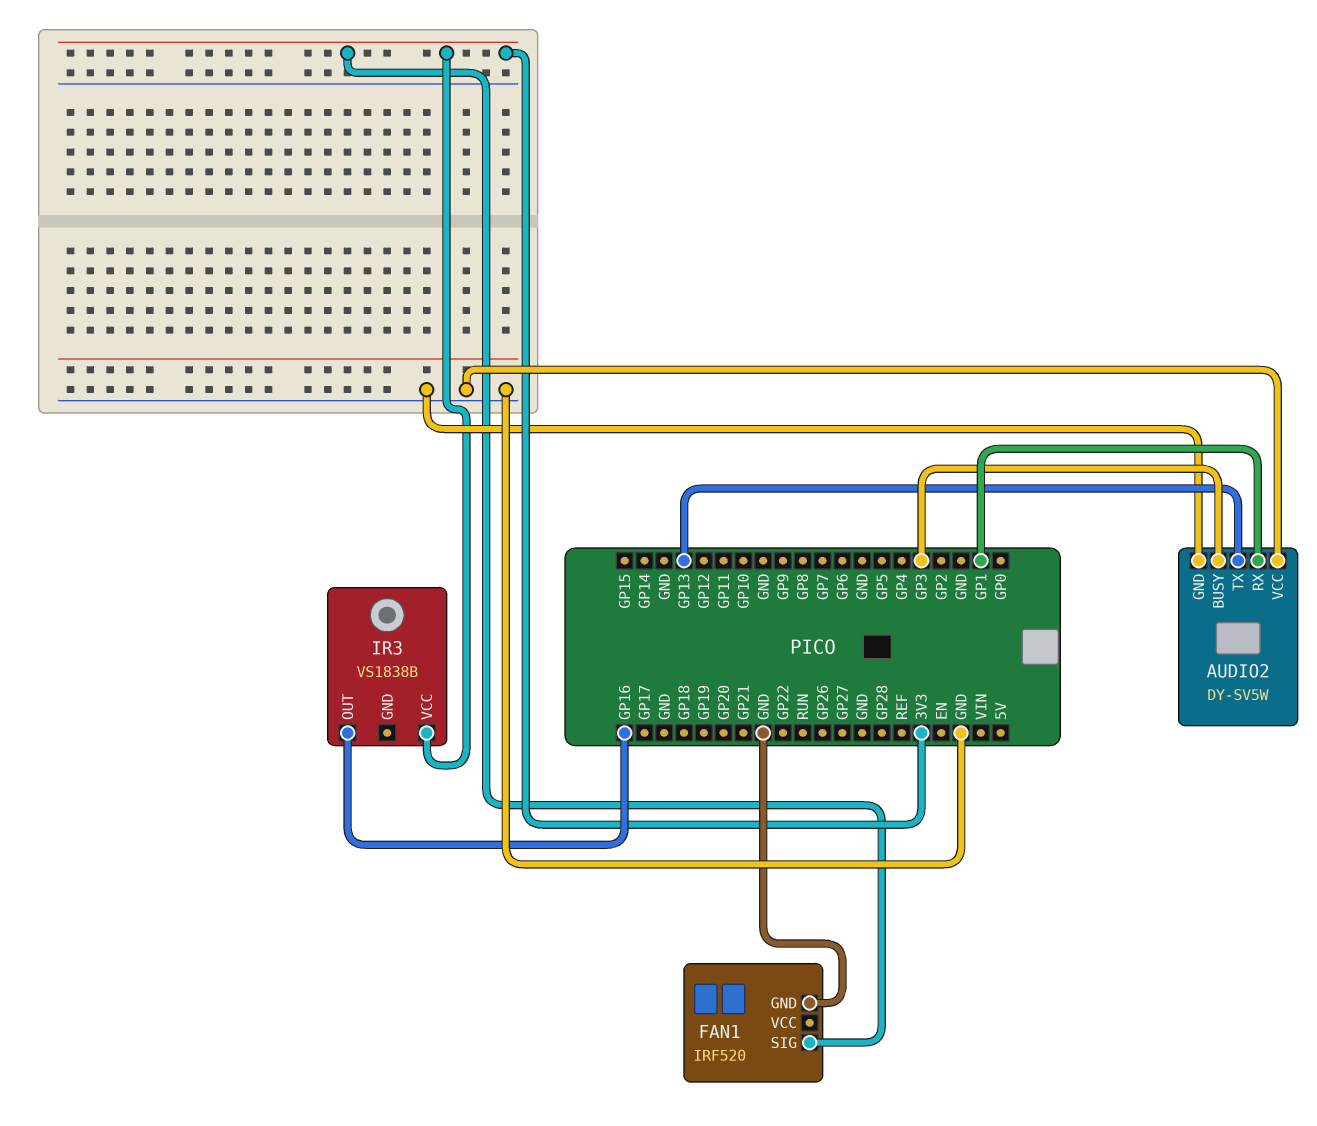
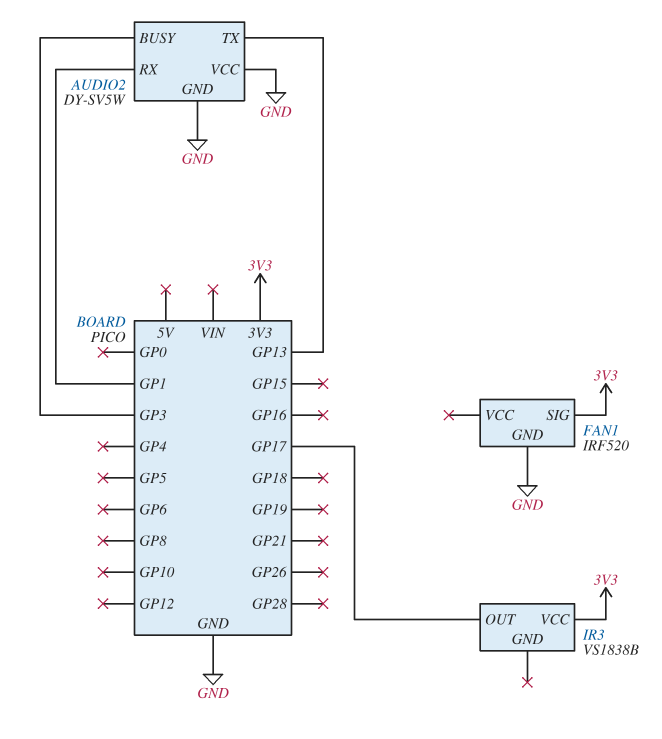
IR3 pin OUT: GP16 -> GP17

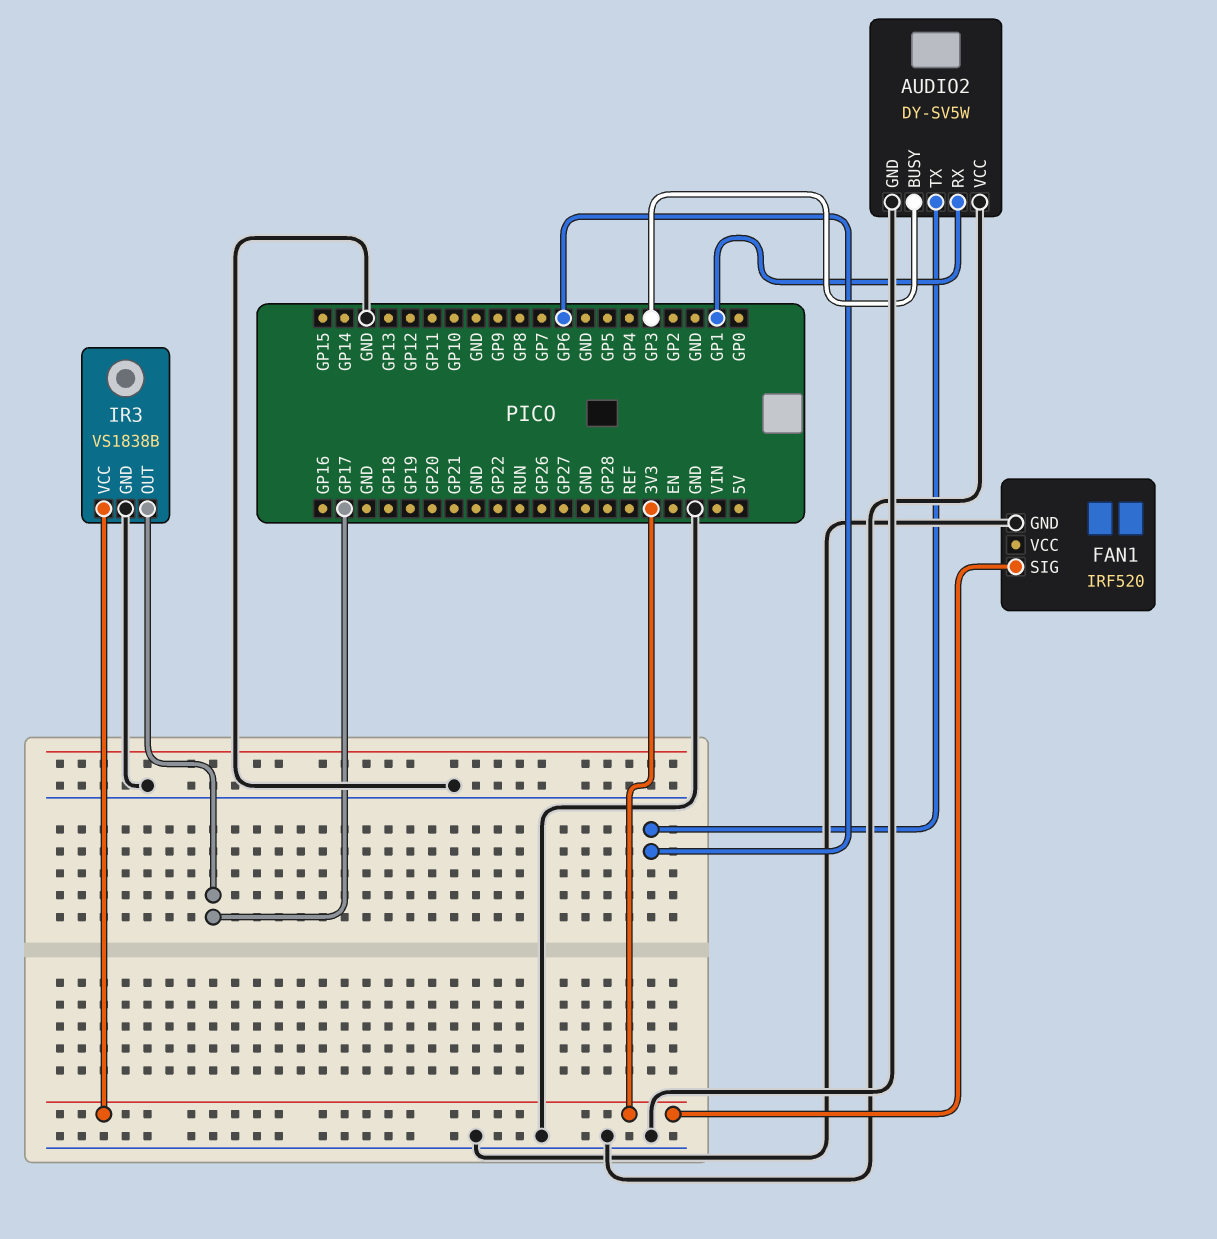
AUDIO2 pin TX: GP13 -> GP6
IR3 pin GND: none -> GND

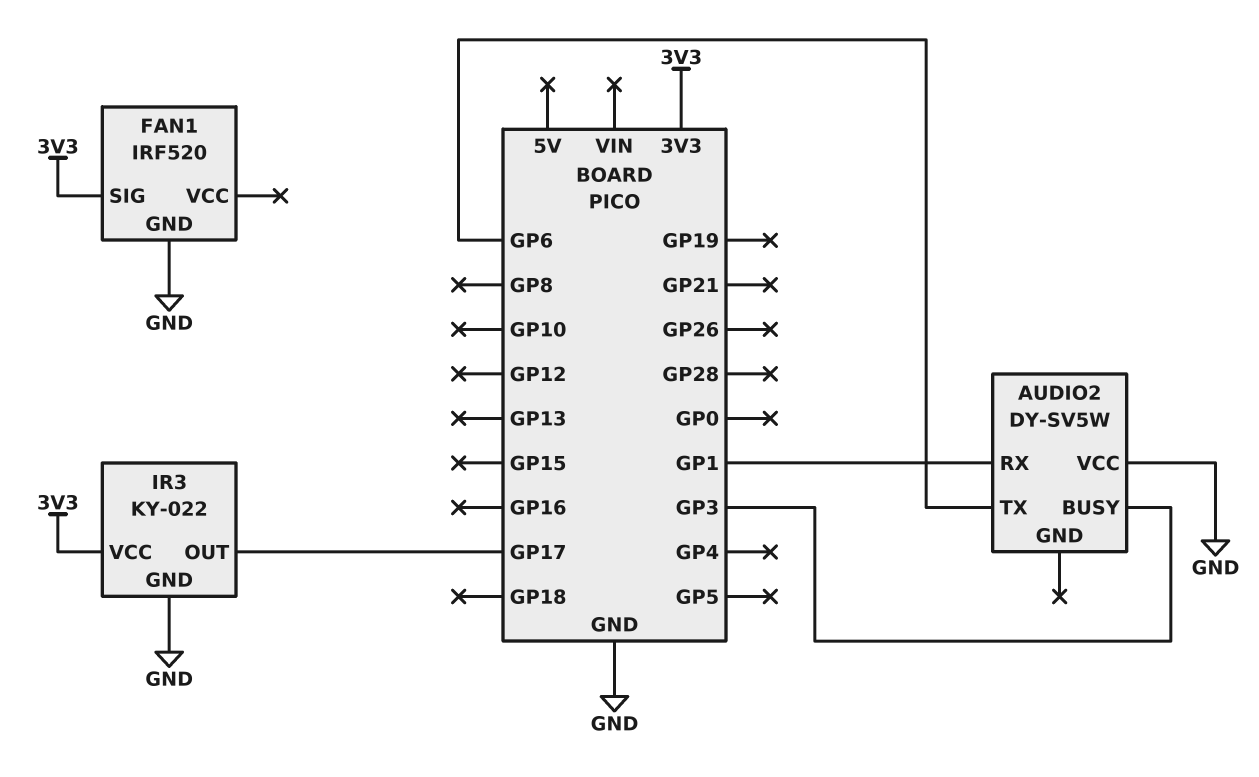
AUDIO2 pin GND: GND -> none
IR3: VS1838B -> KY-022

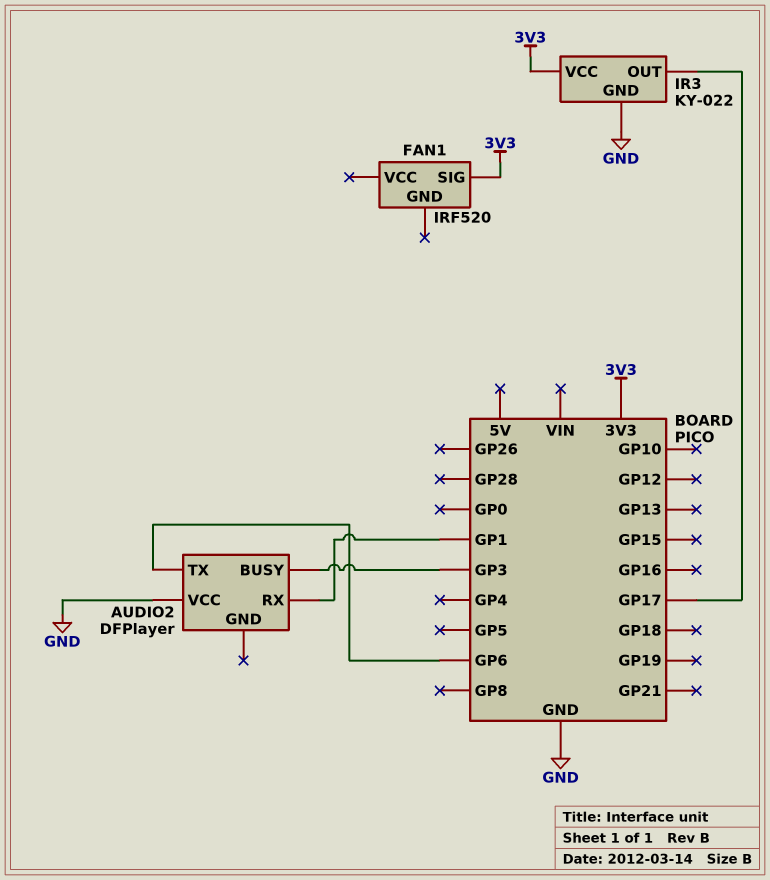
AUDIO2: DY-SV5W -> DFPlayer
FAN1 pin GND: GND -> none

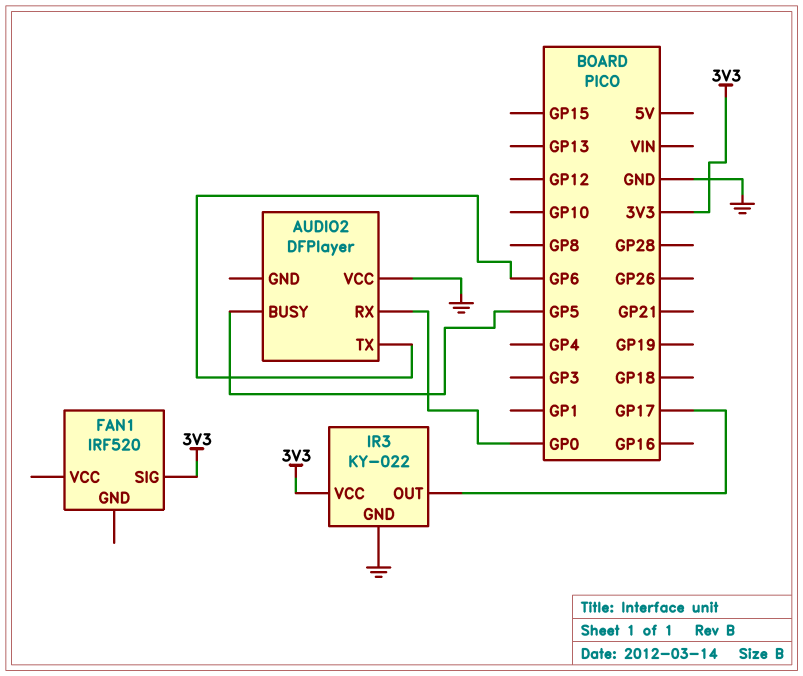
AUDIO2 pin BUSY: GP3 -> GP5
AUDIO2 pin RX: GP1 -> GP0

